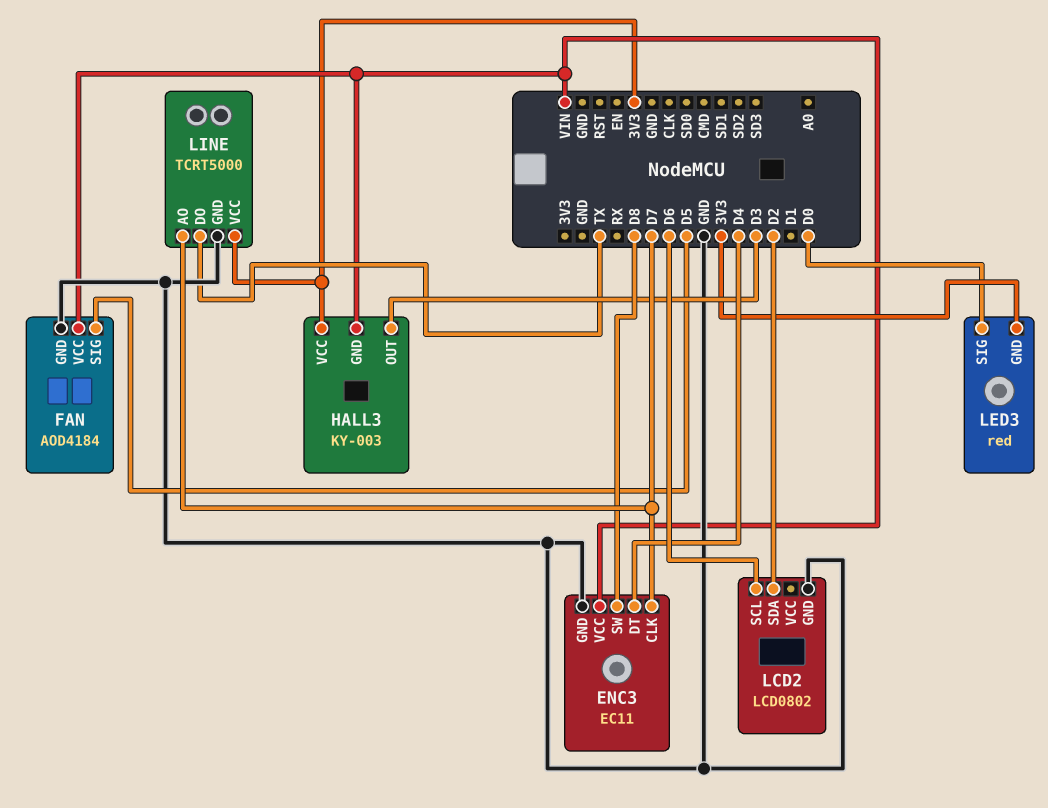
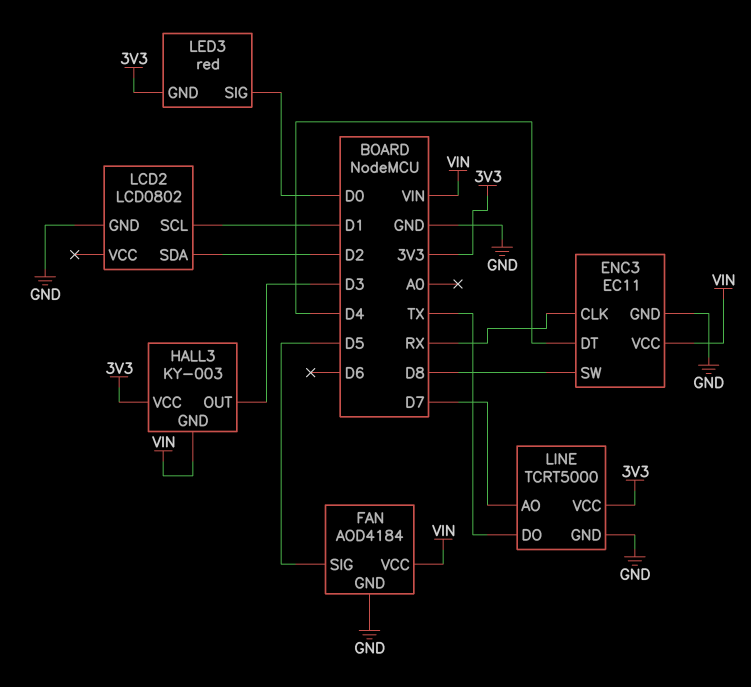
ENC3 pin CLK: D7 -> RX
LCD2 pin SCL: D6 -> D1

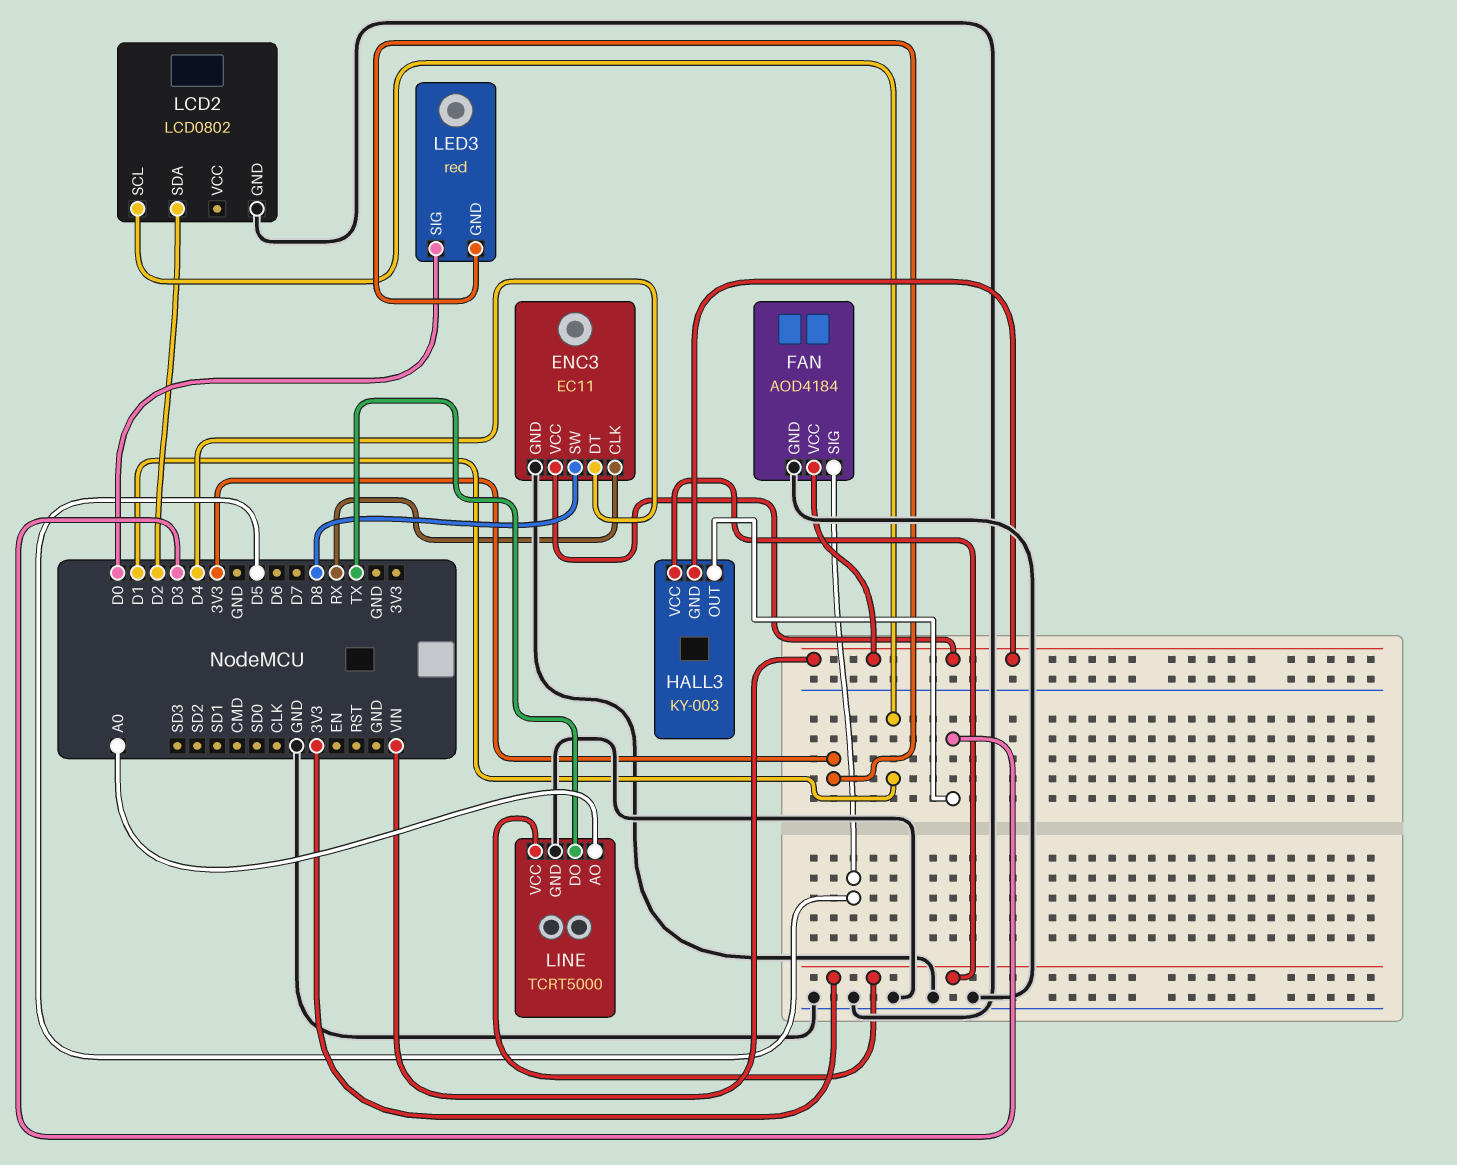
LINE pin AO: D7 -> A0

